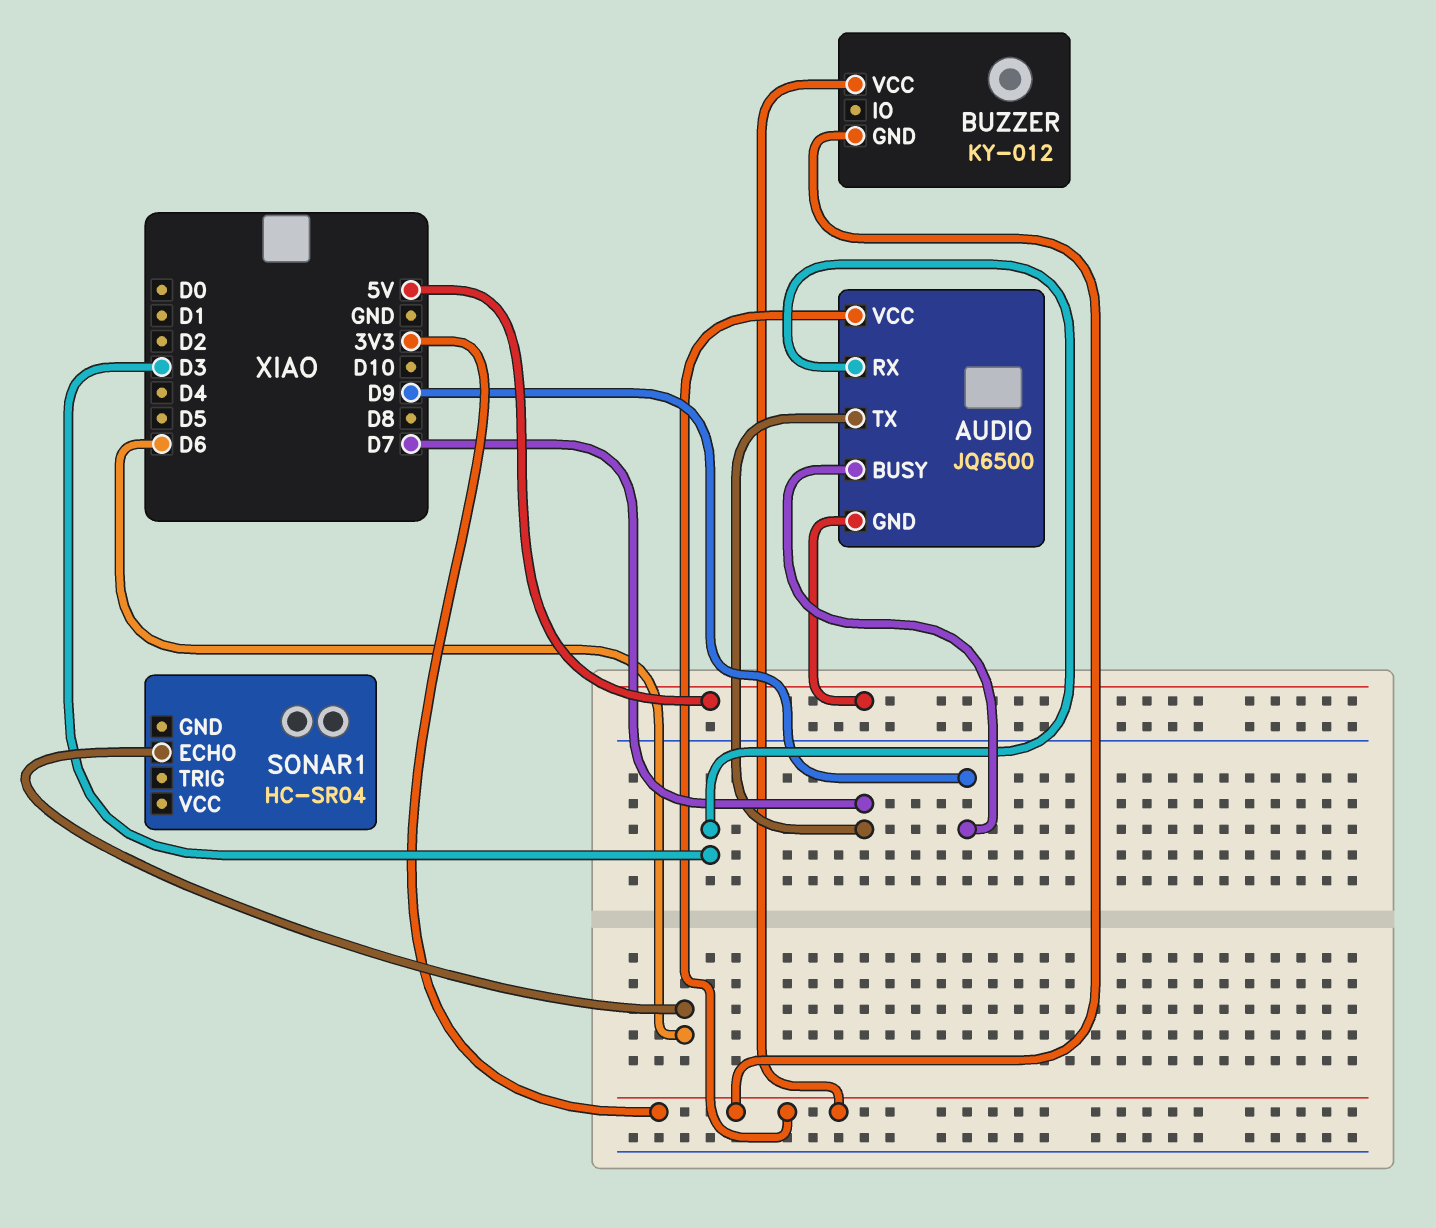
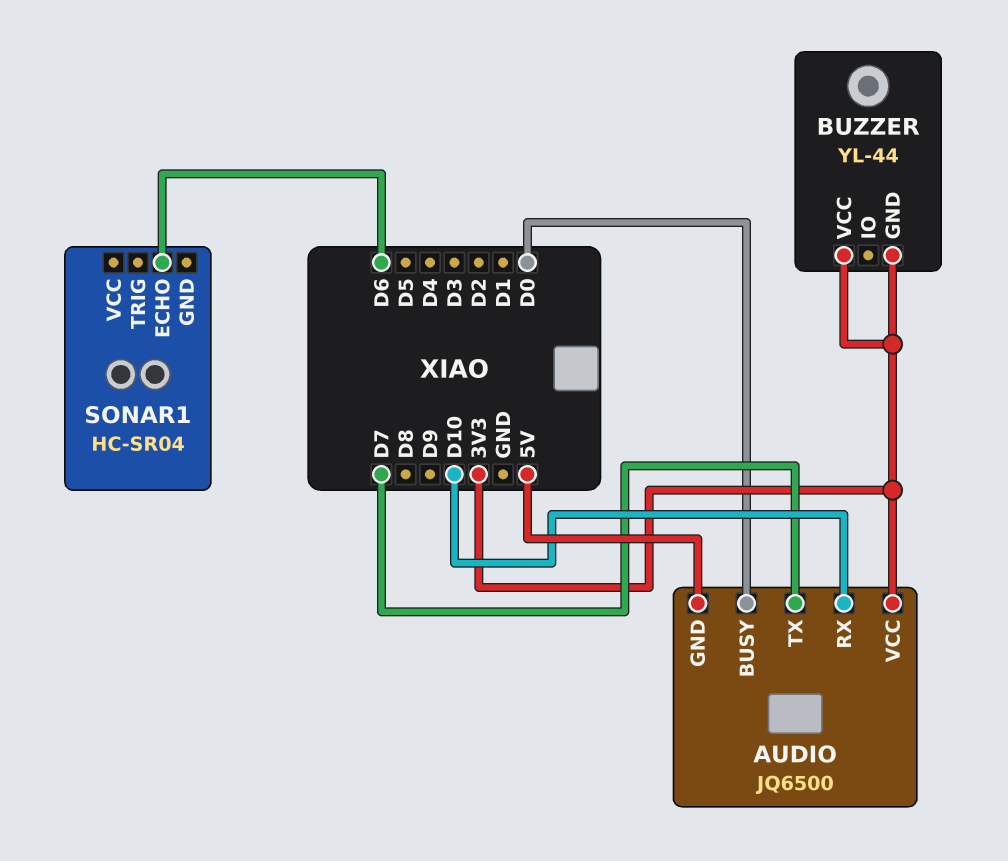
AUDIO pin BUSY: D9 -> D0
AUDIO pin RX: D3 -> D10
BUZZER: KY-012 -> YL-44

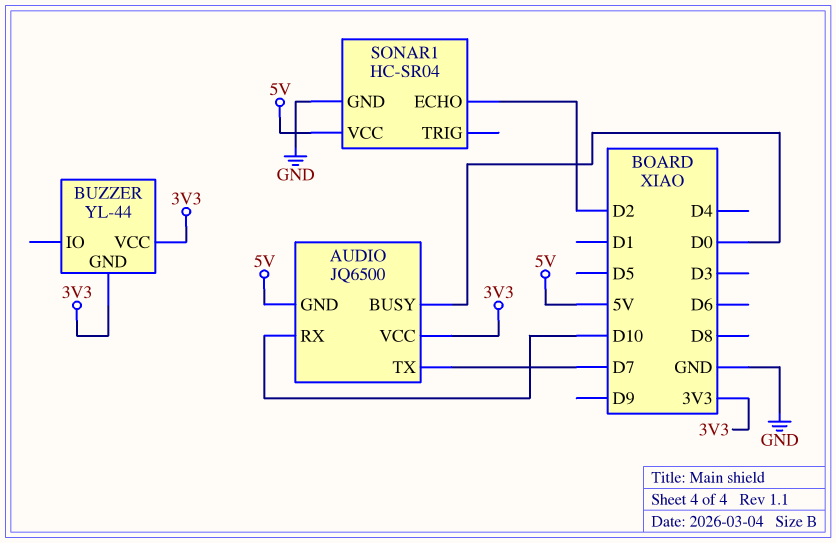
SONAR1 pin ECHO: D6 -> D2
SONAR1 pin GND: none -> GND
SONAR1 pin VCC: none -> 5V

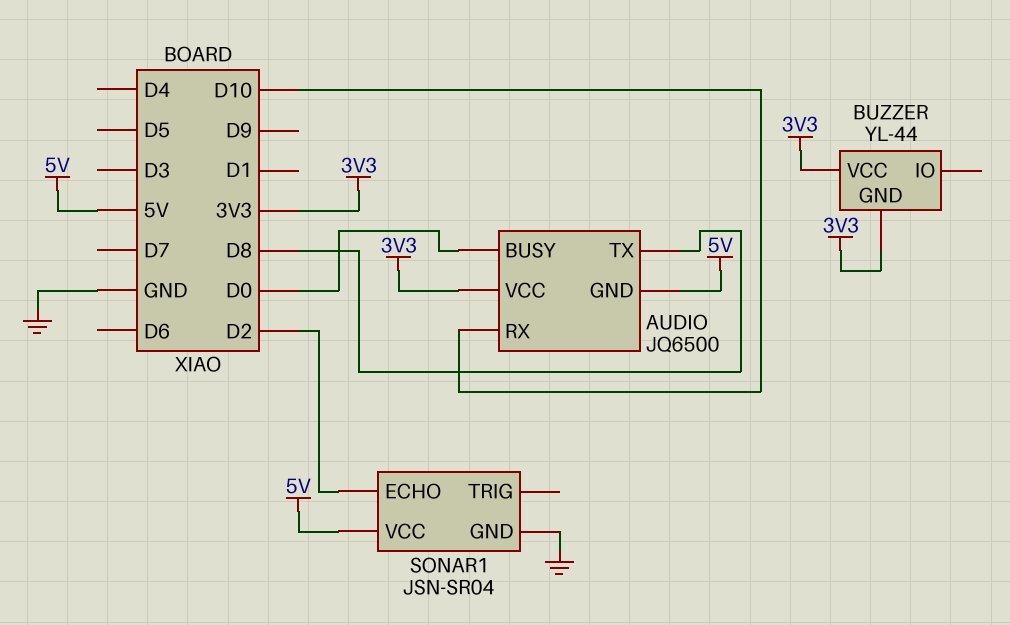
AUDIO pin TX: D7 -> D8
SONAR1: HC-SR04 -> JSN-SR04

